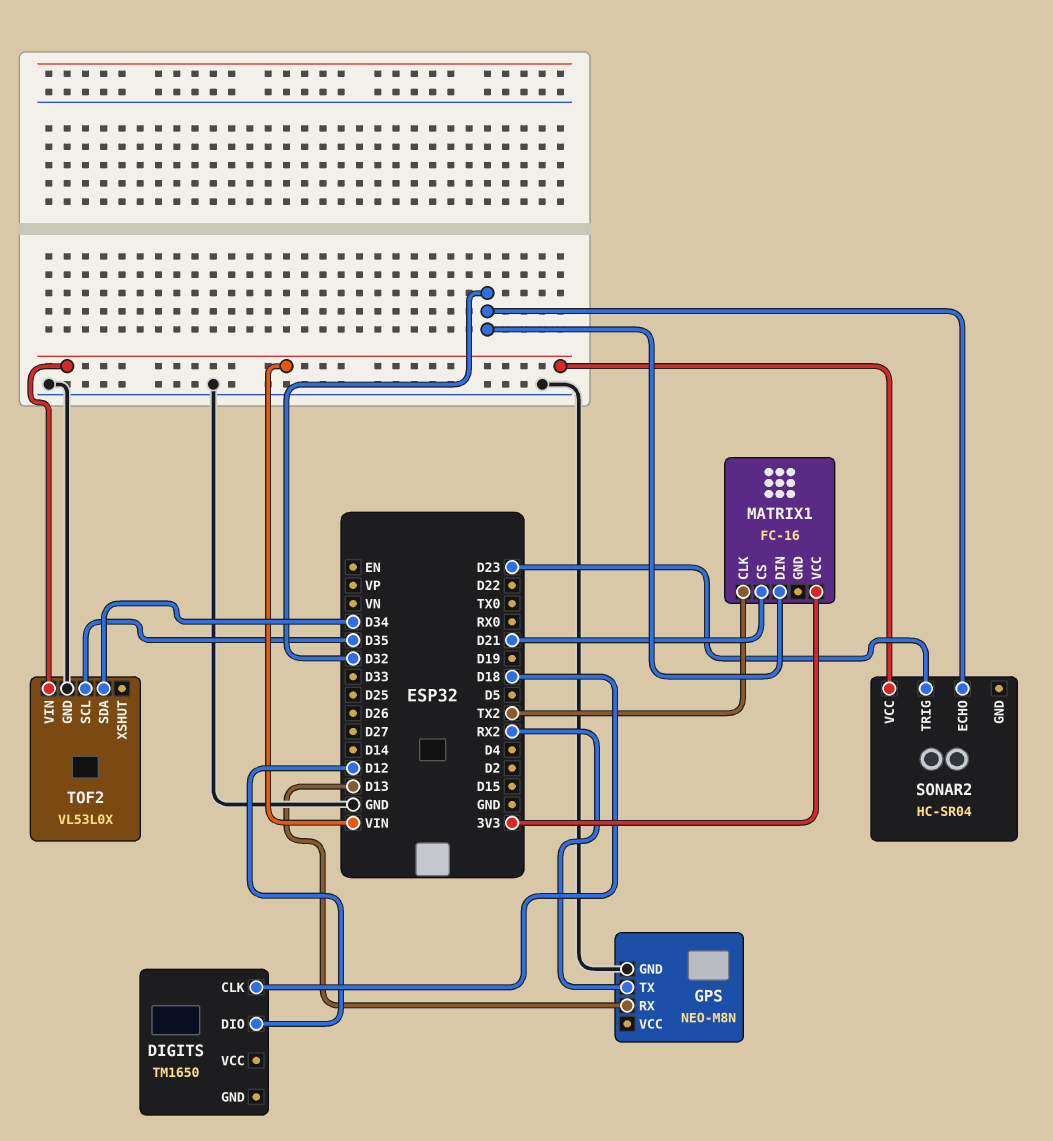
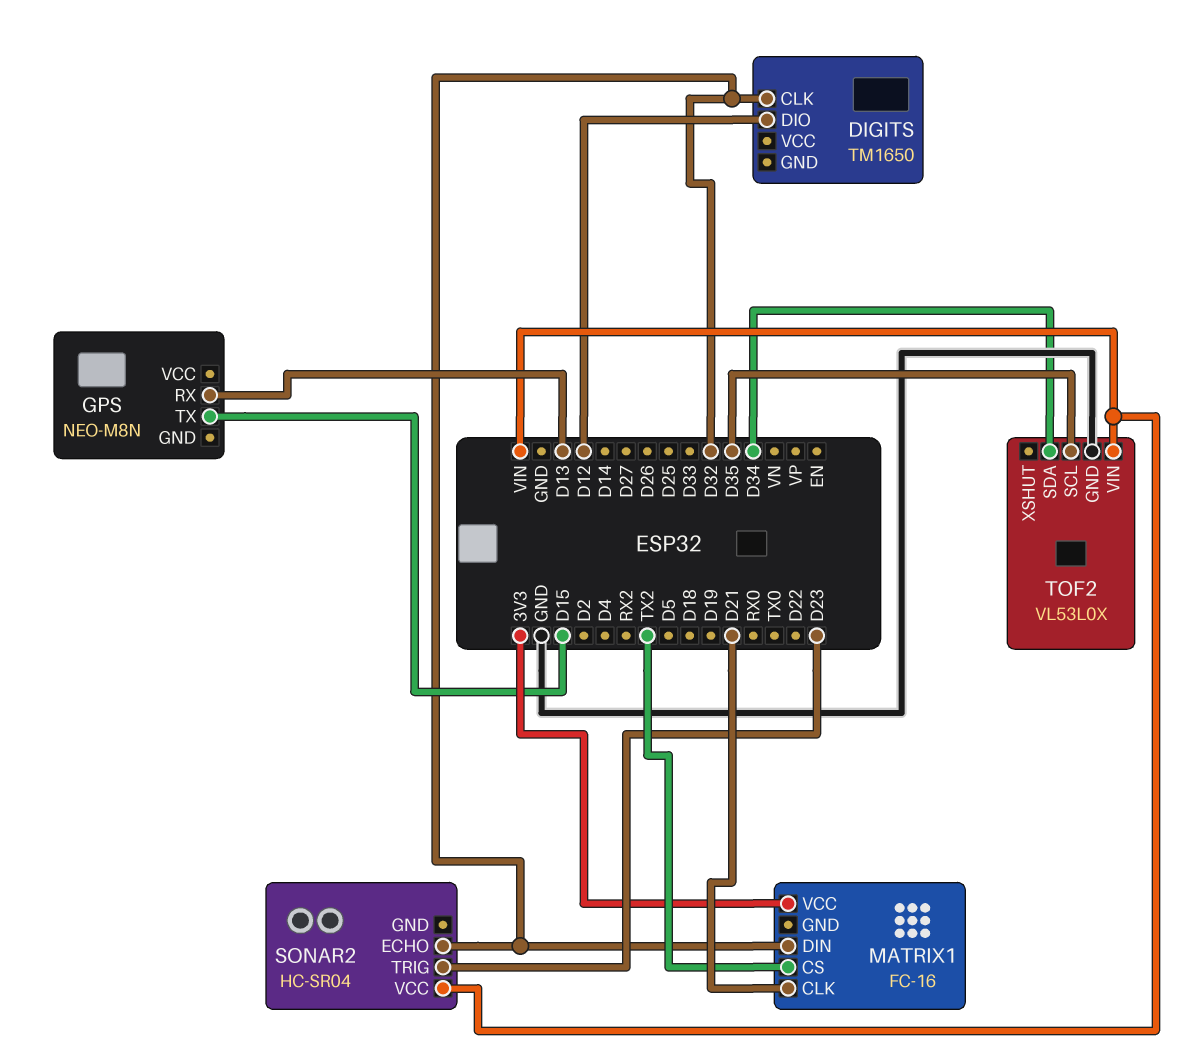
DIGITS pin CLK: D18 -> D32
GPS pin GND: GND -> none
GPS pin TX: RX2 -> D15
MATRIX1 pin CLK: TX2 -> D21
MATRIX1 pin CS: D21 -> TX2

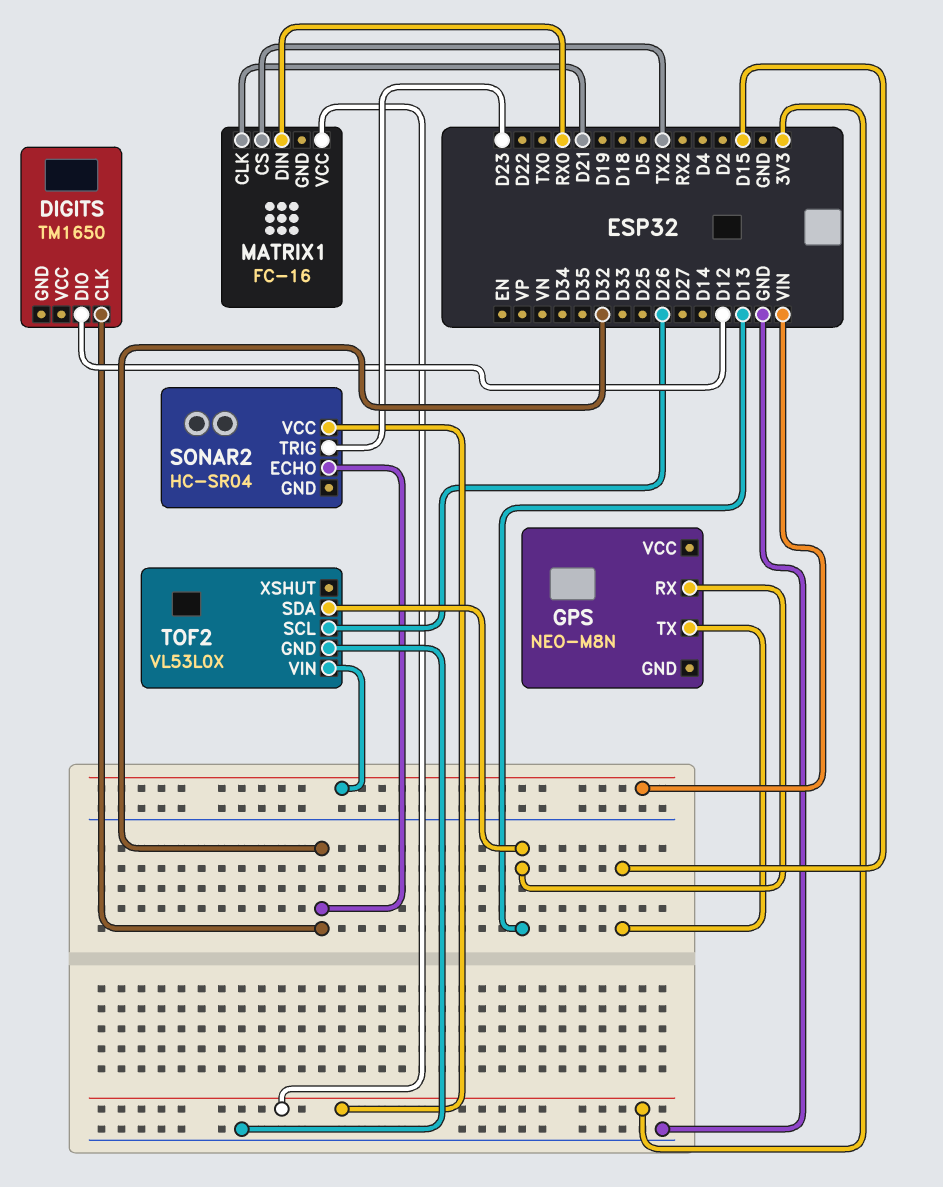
MATRIX1 pin DIN: D32 -> RX0
SONAR2 pin VCC: VIN -> 3V3
TOF2 pin SCL: D35 -> D26
TOF2 pin SDA: D34 -> D13

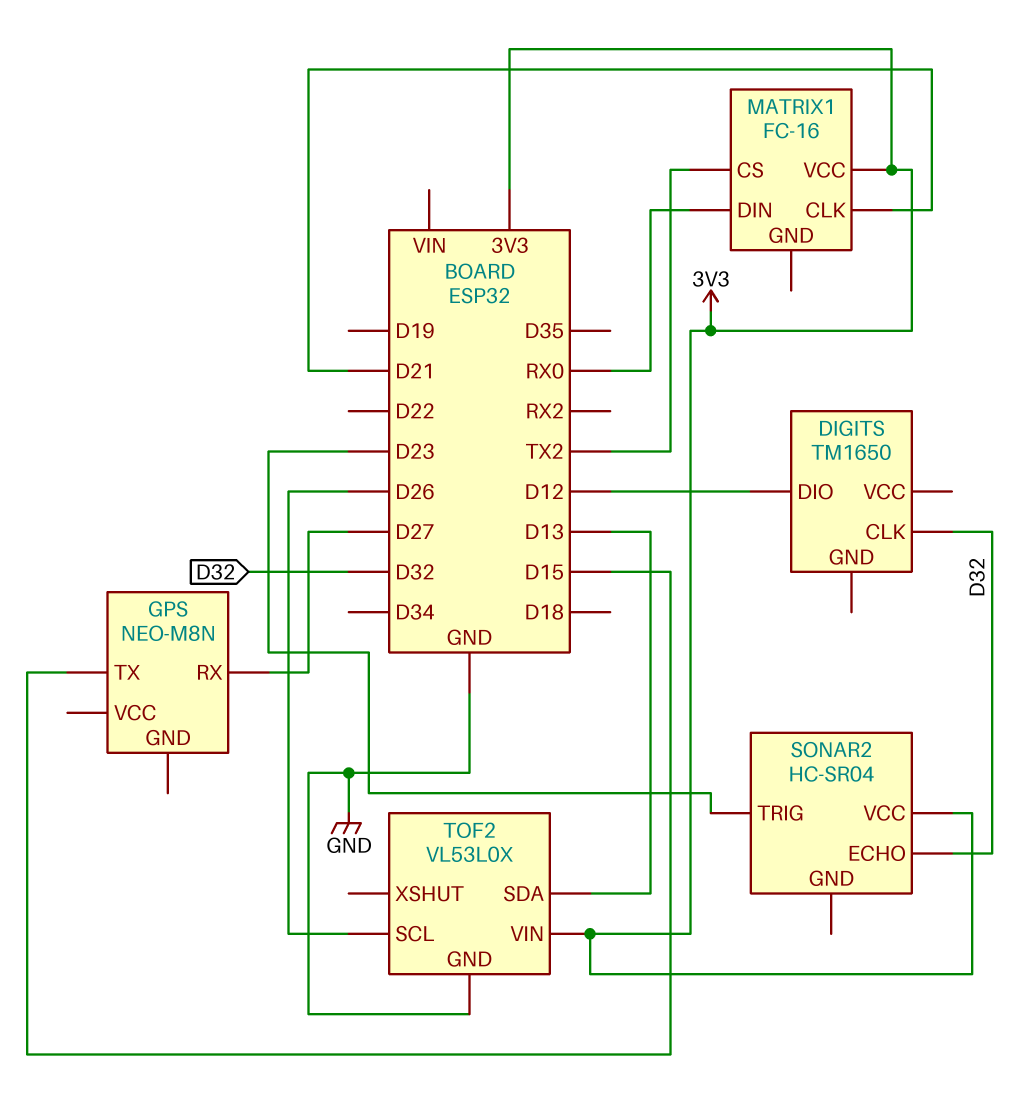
GPS pin RX: D13 -> D27
TOF2 pin VIN: VIN -> 3V3

